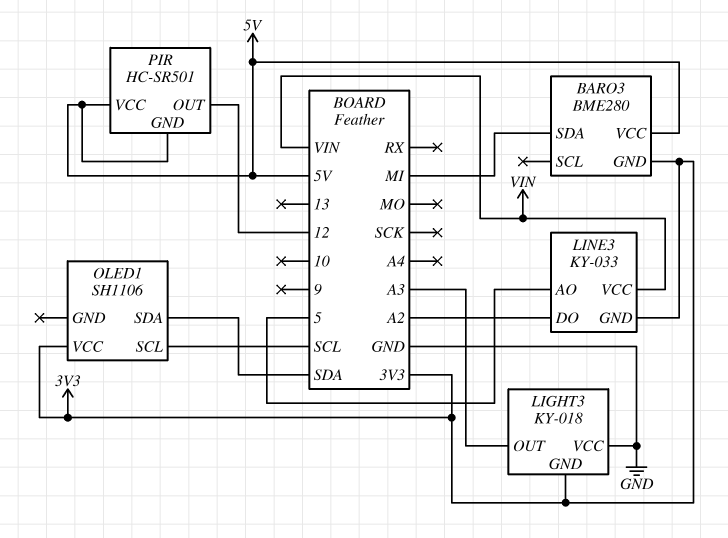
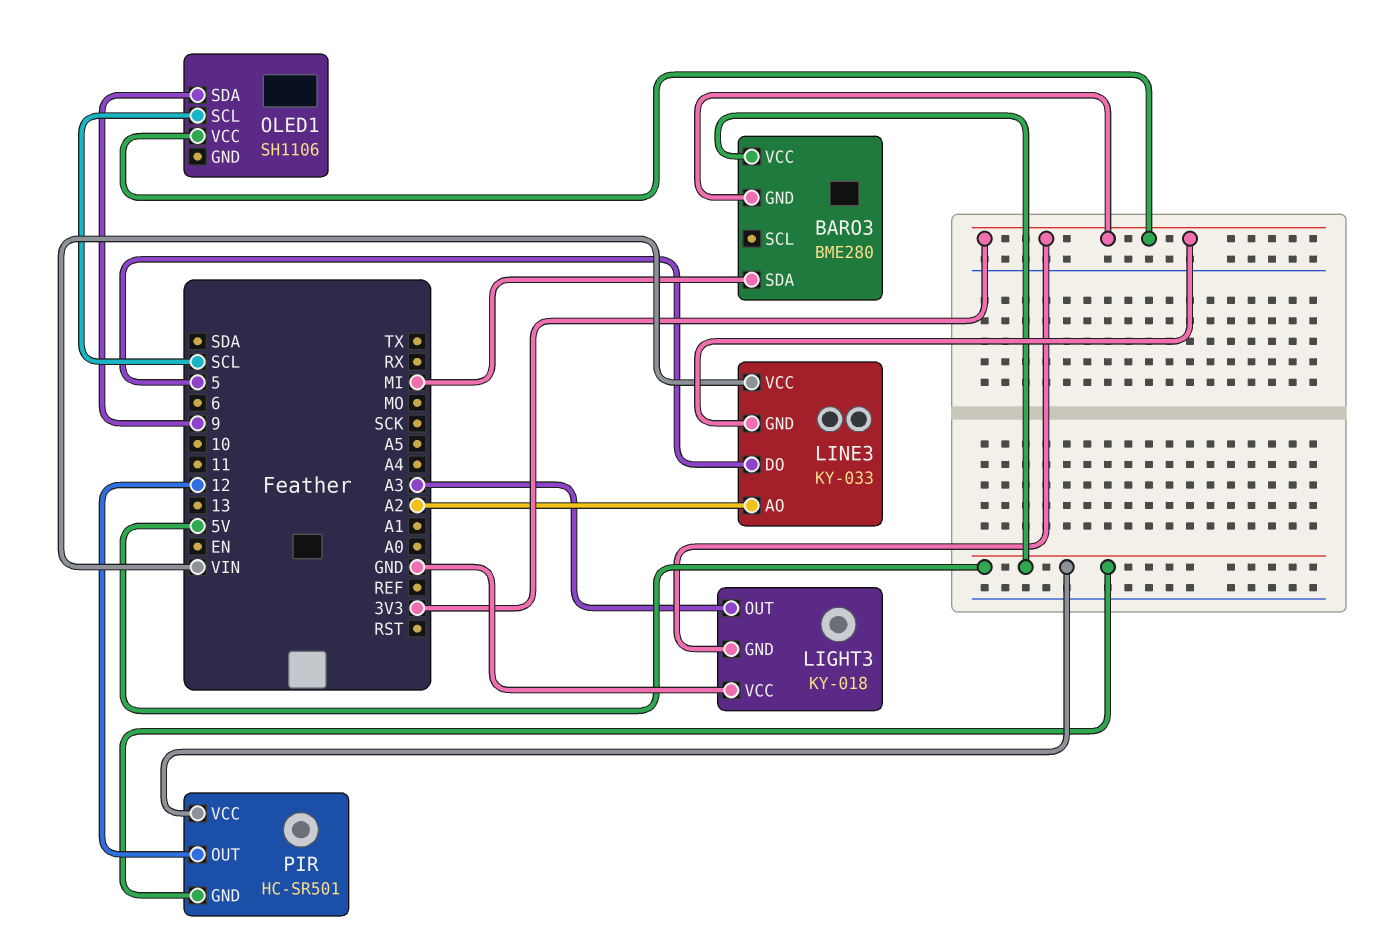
LINE3 pin AO: 5 -> A2
LINE3 pin DO: A2 -> 5
OLED1 pin SDA: SDA -> 9

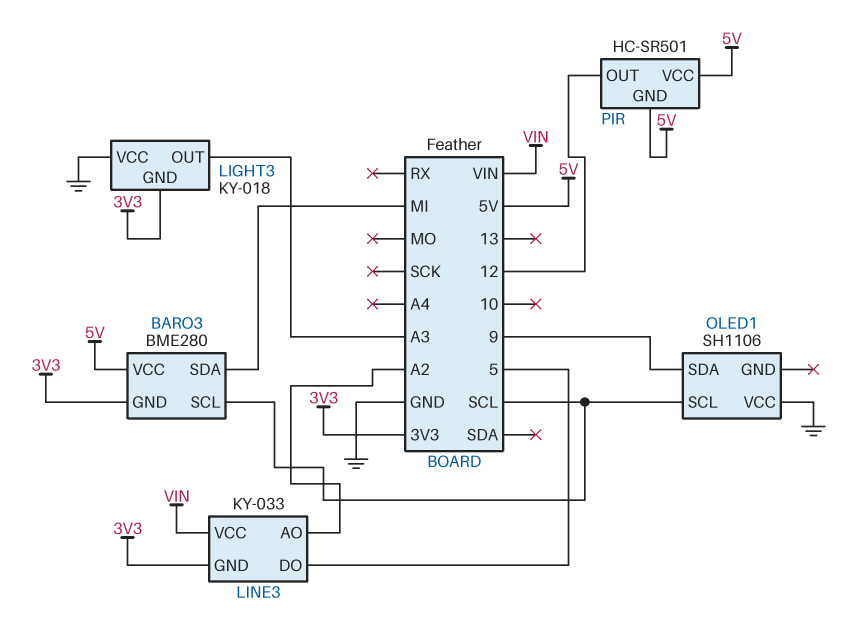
BARO3 pin SCL: none -> SCL
OLED1 pin VCC: 3V3 -> GND

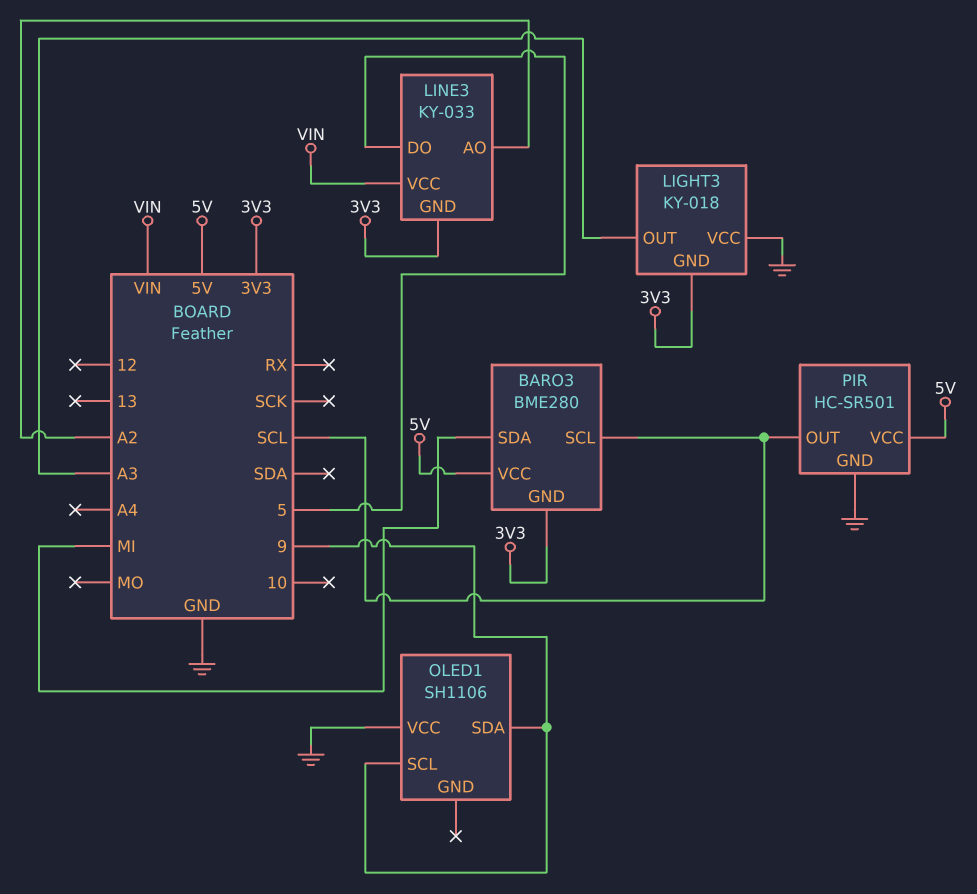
OLED1 pin SCL: SCL -> 9
PIR pin GND: 5V -> GND
PIR pin OUT: 12 -> SCL

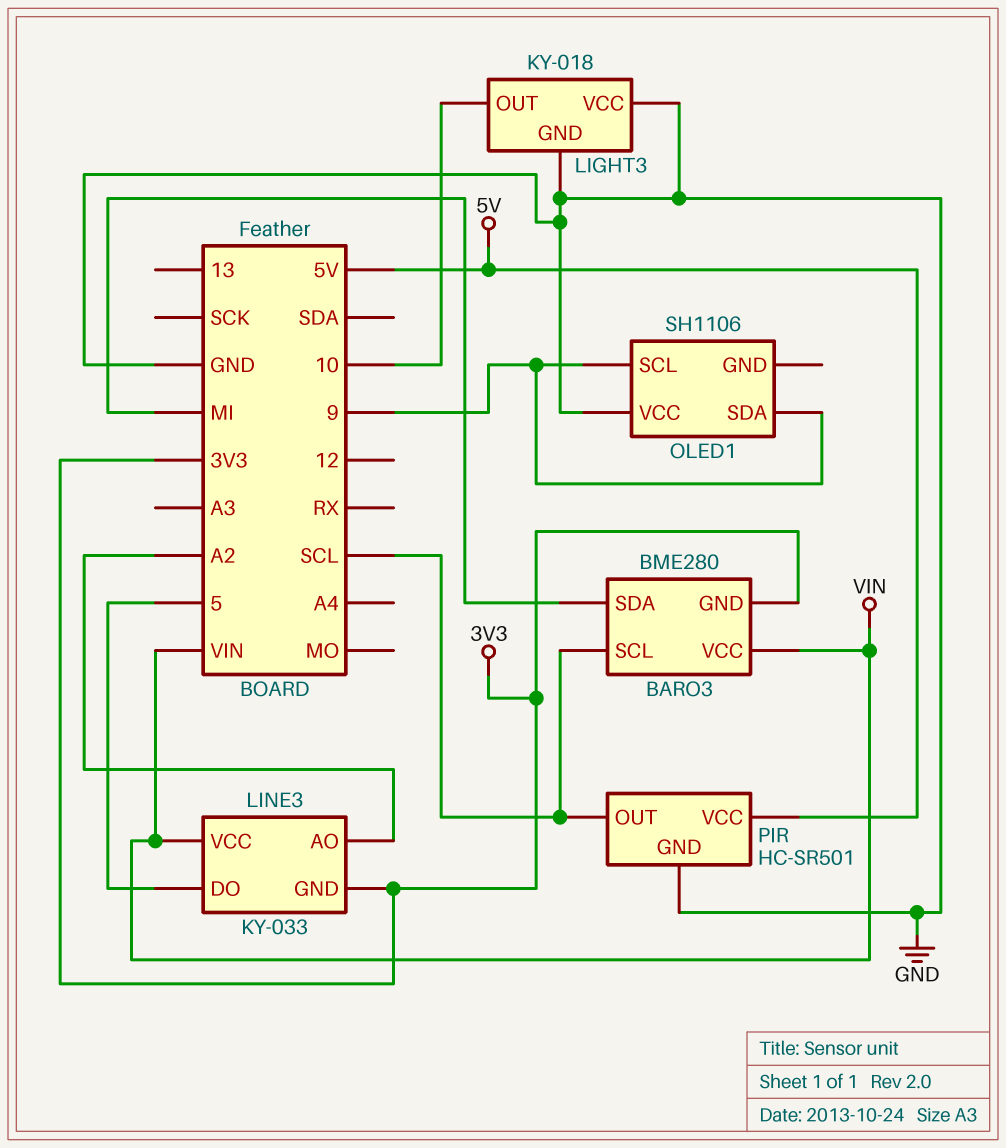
BARO3 pin VCC: 5V -> VIN
LIGHT3 pin GND: 3V3 -> GND
LIGHT3 pin OUT: A3 -> 10

